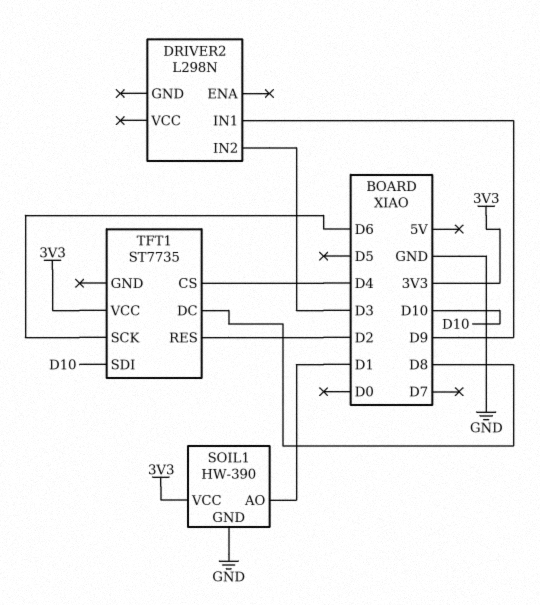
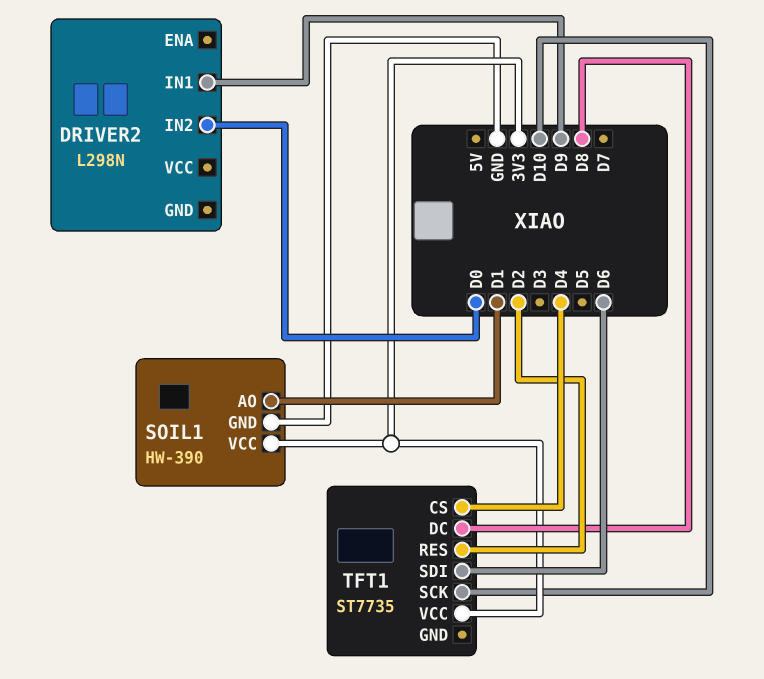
DRIVER2 pin IN2: D3 -> D0
TFT1 pin SCK: D6 -> D10
TFT1 pin SDI: D10 -> D6

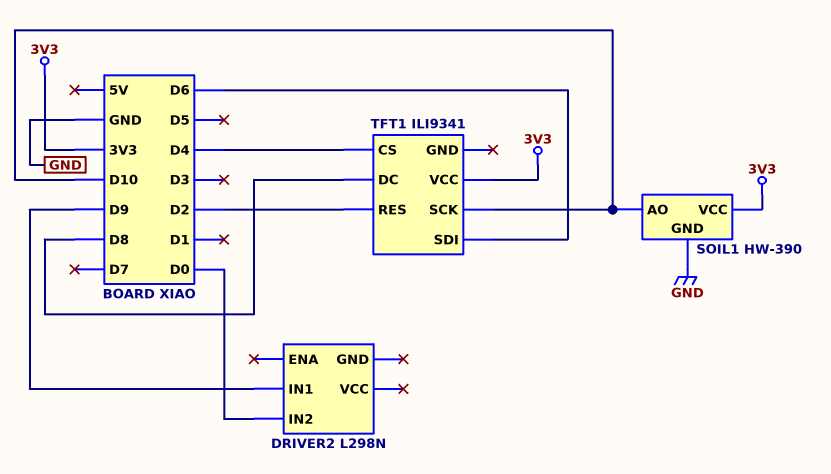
SOIL1 pin AO: D1 -> D10
TFT1: ST7735 -> ILI9341

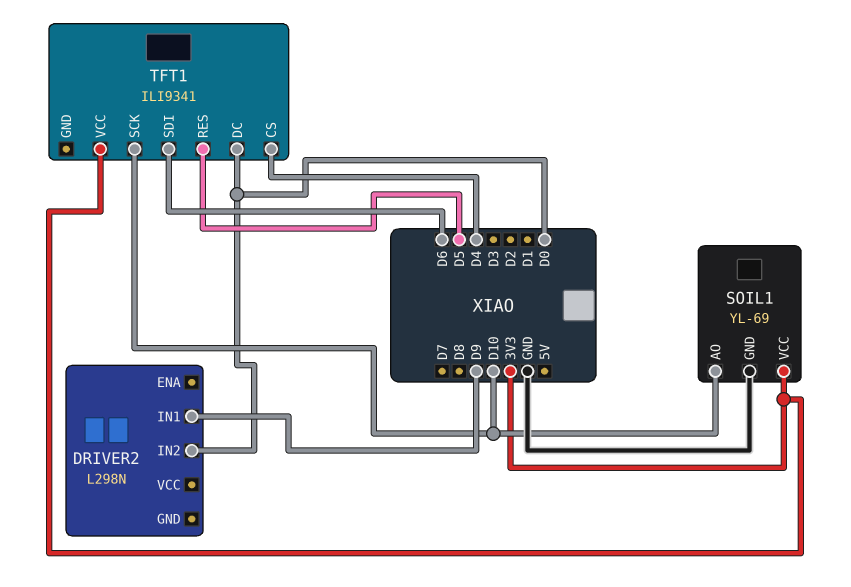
SOIL1: HW-390 -> YL-69
TFT1 pin DC: D8 -> D0
TFT1 pin RES: D2 -> D5

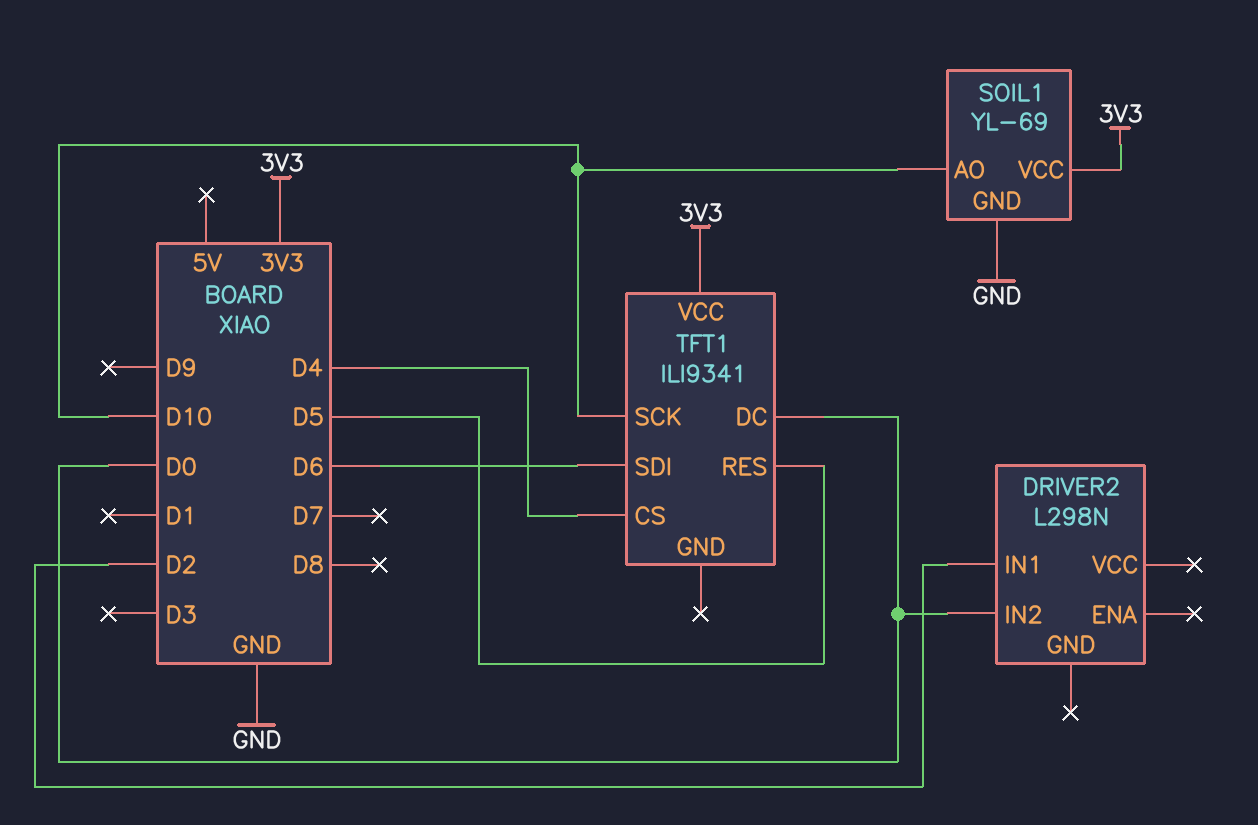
DRIVER2 pin IN1: D9 -> D2

